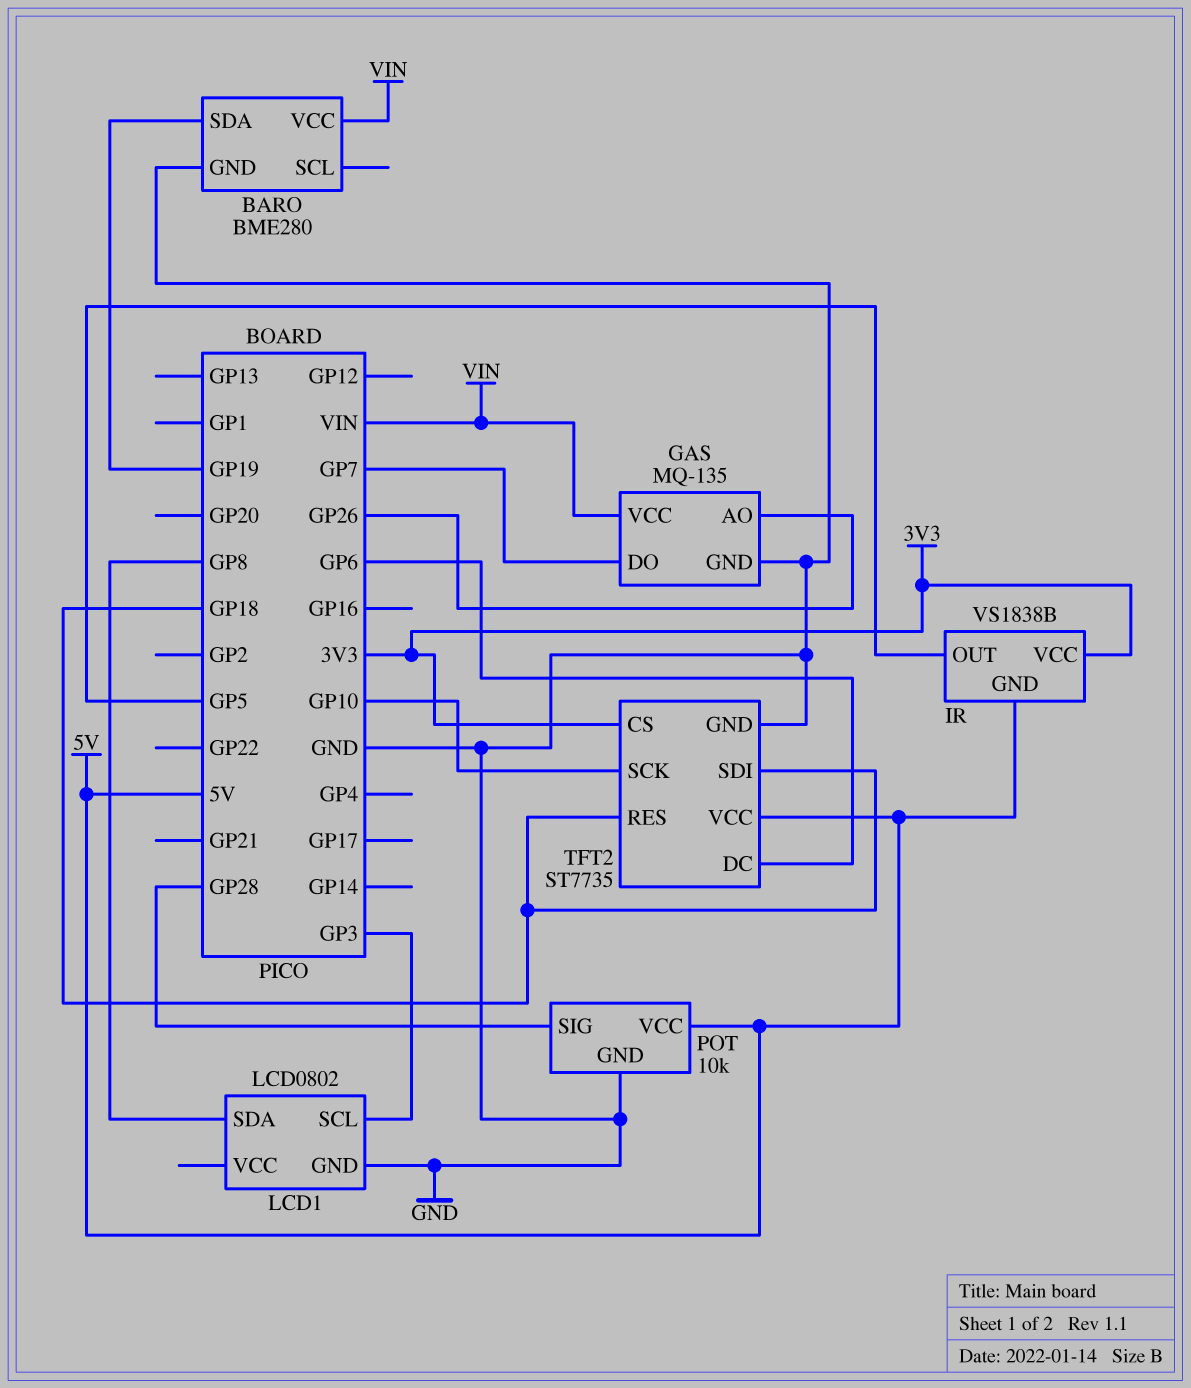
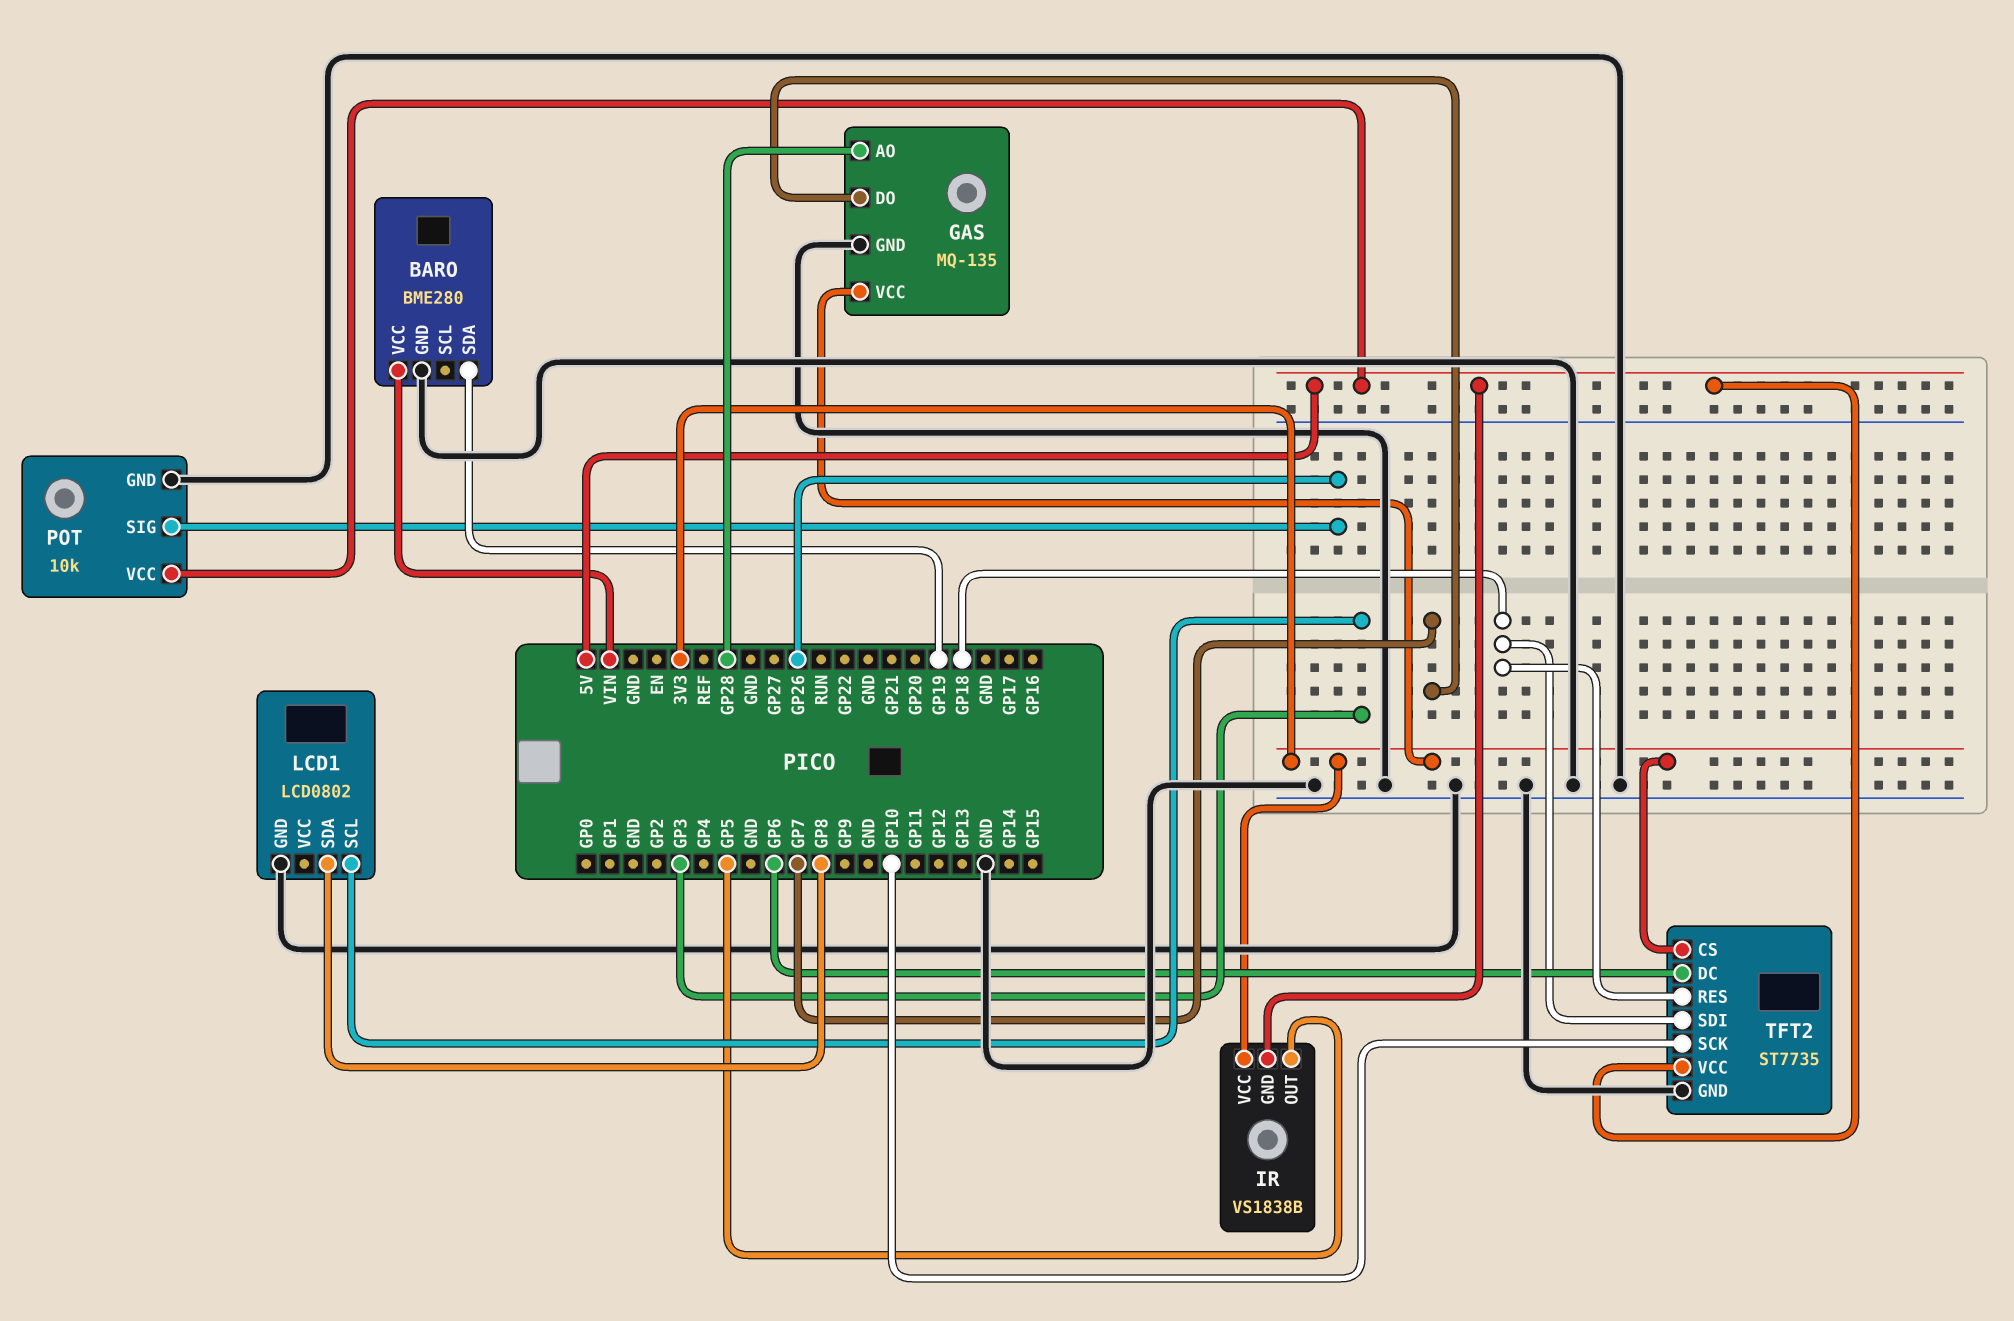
GAS pin AO: GP26 -> GP28
GAS pin VCC: VIN -> 3V3
POT pin SIG: GP28 -> GP26

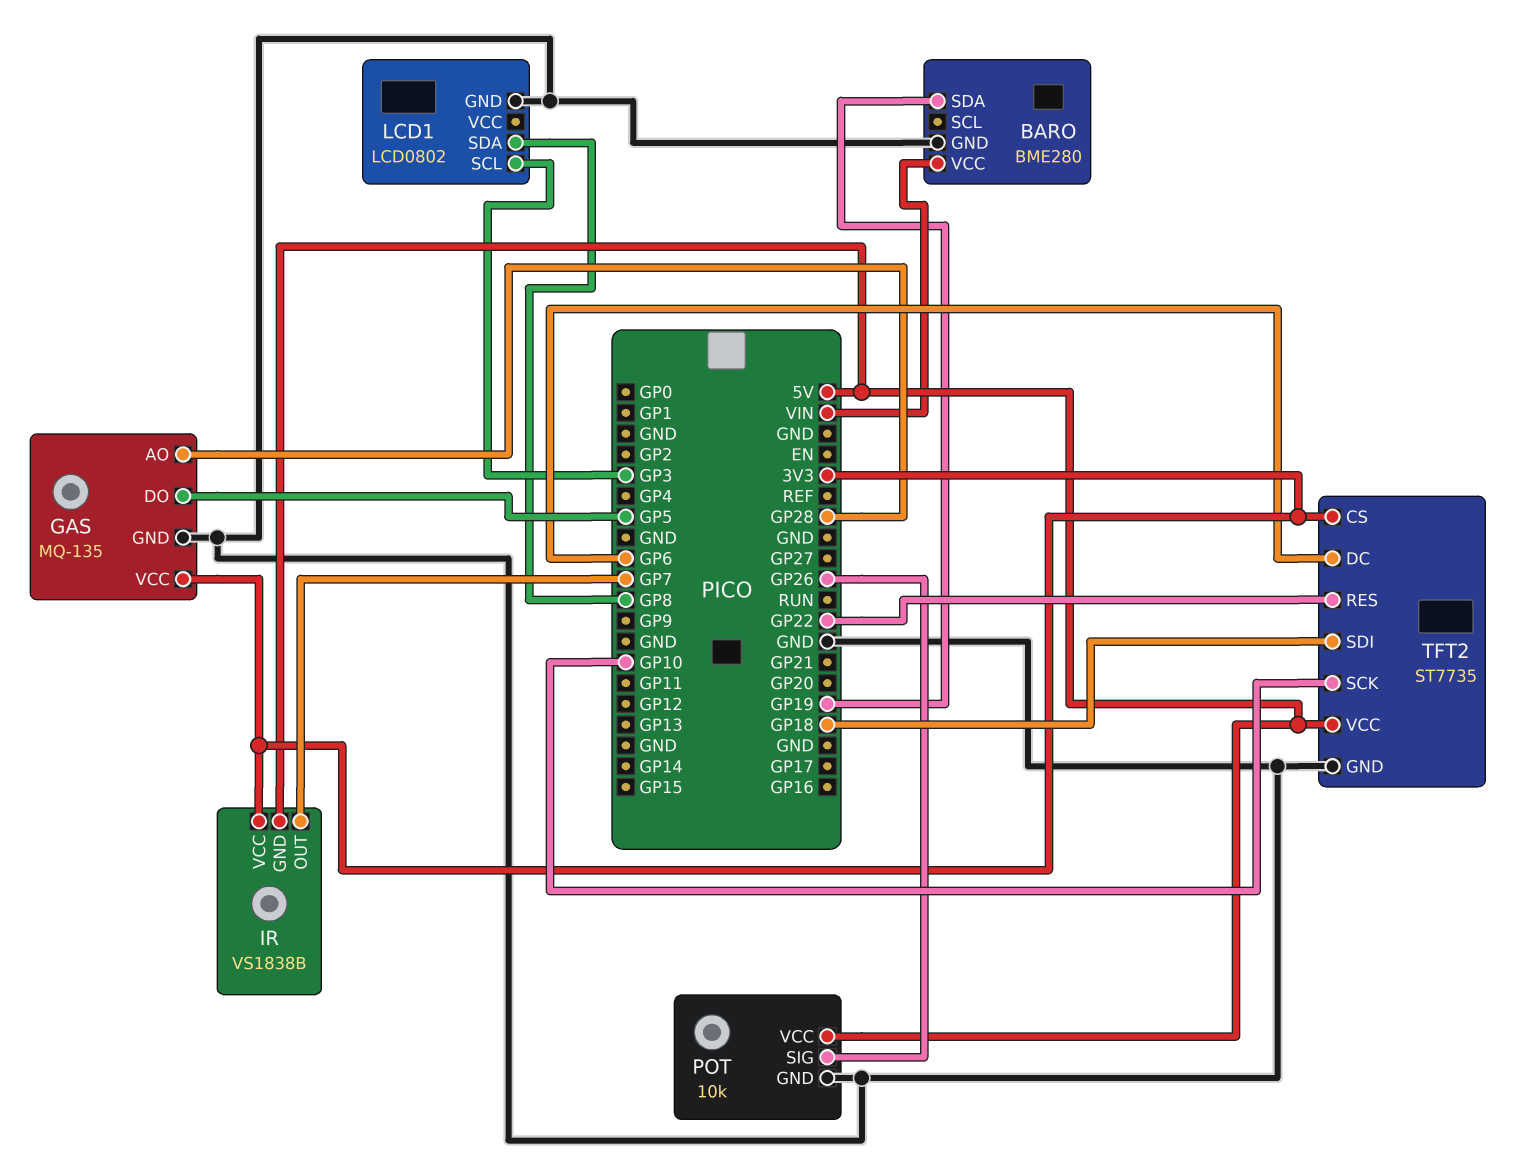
GAS pin DO: GP7 -> GP5
IR pin OUT: GP5 -> GP7
TFT2 pin RES: GP18 -> GP22

